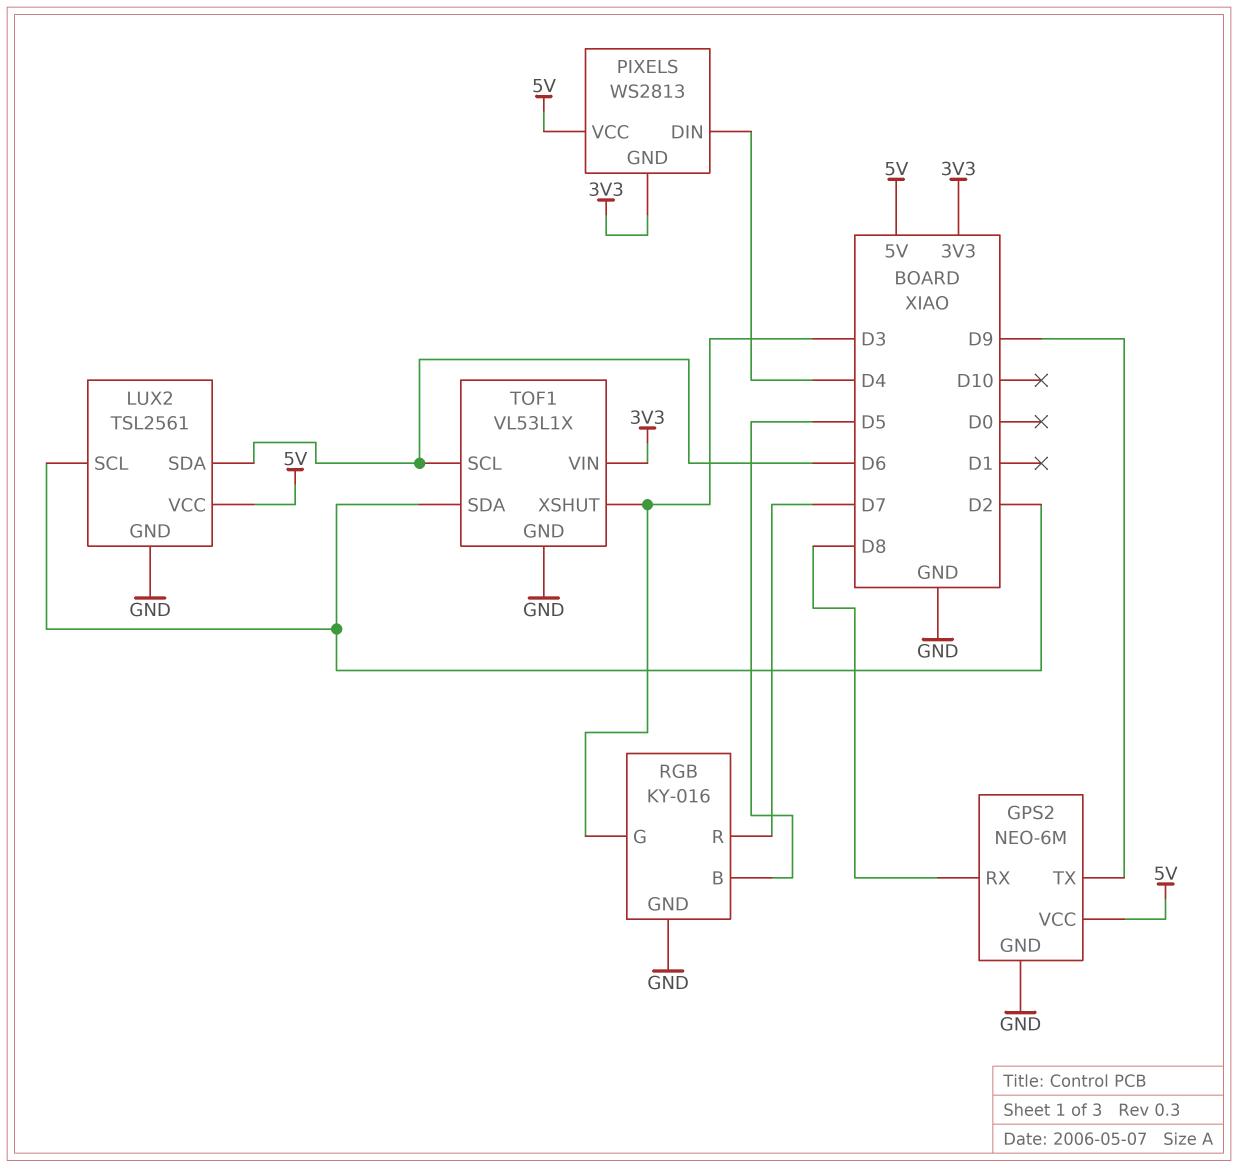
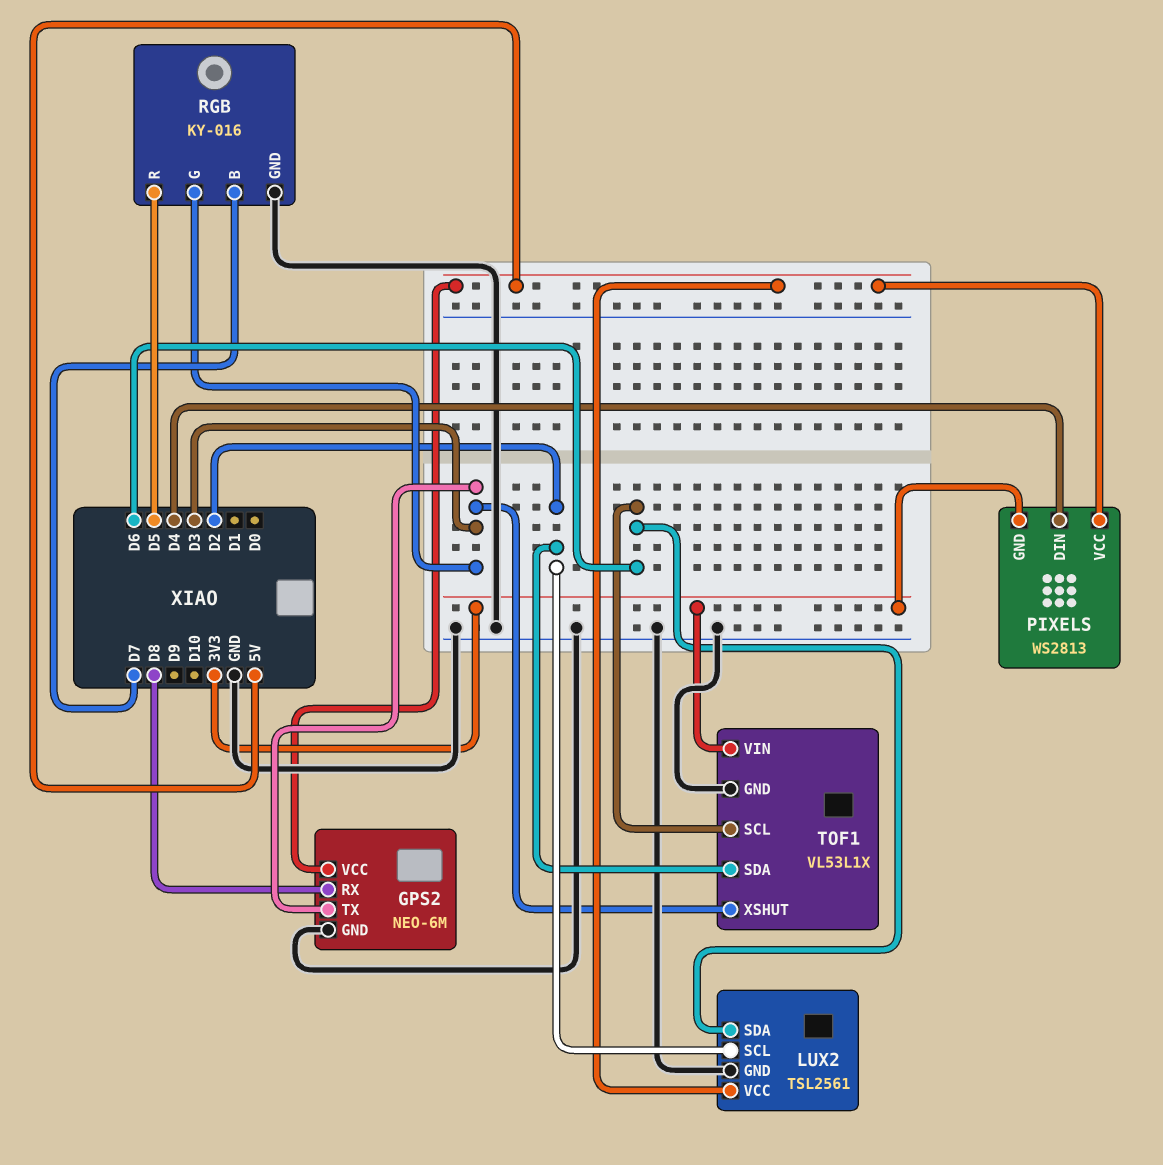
GPS2 pin TX: D9 -> D3
RGB pin B: D5 -> D7
RGB pin R: D7 -> D5

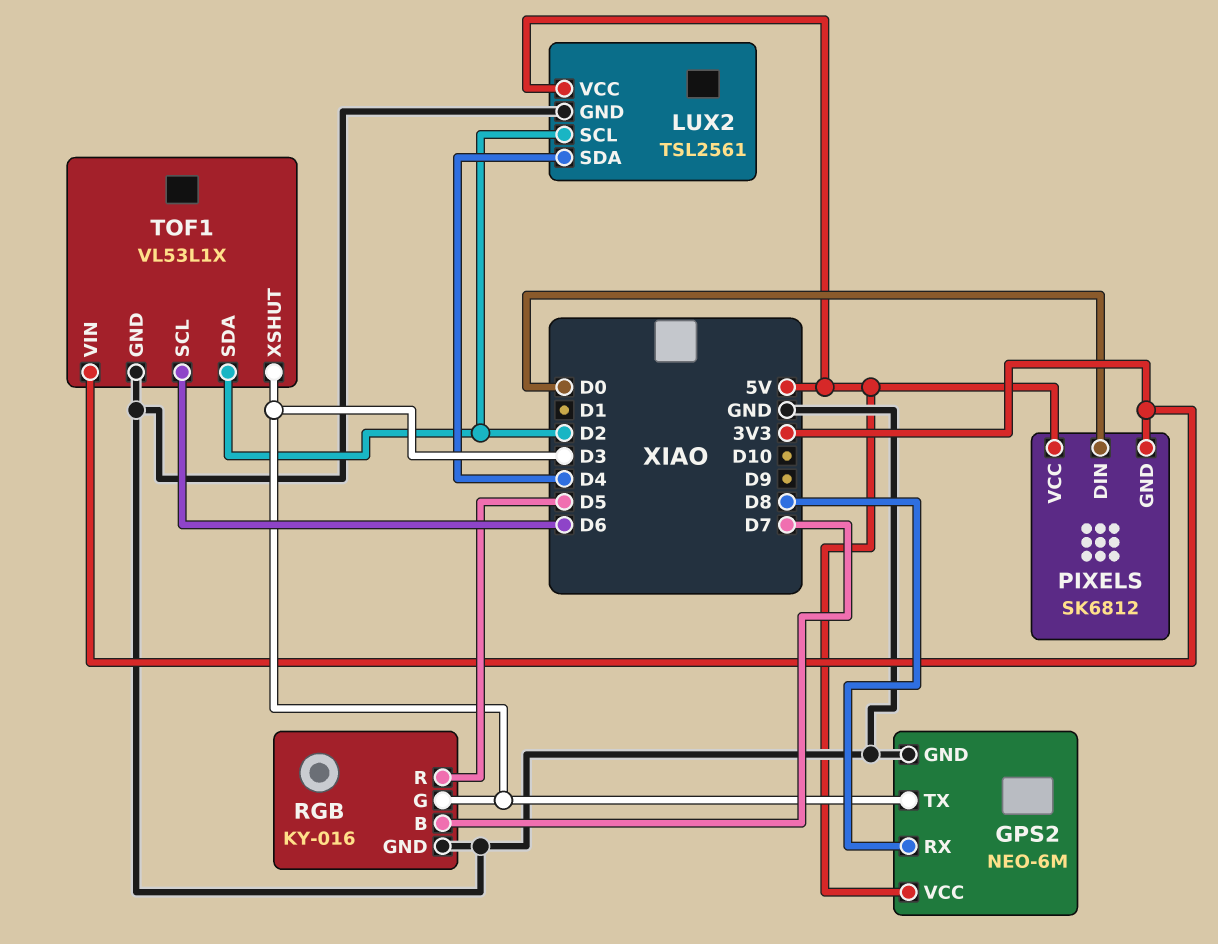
LUX2 pin SDA: D6 -> D4
PIXELS: WS2813 -> SK6812
PIXELS pin DIN: D4 -> D0

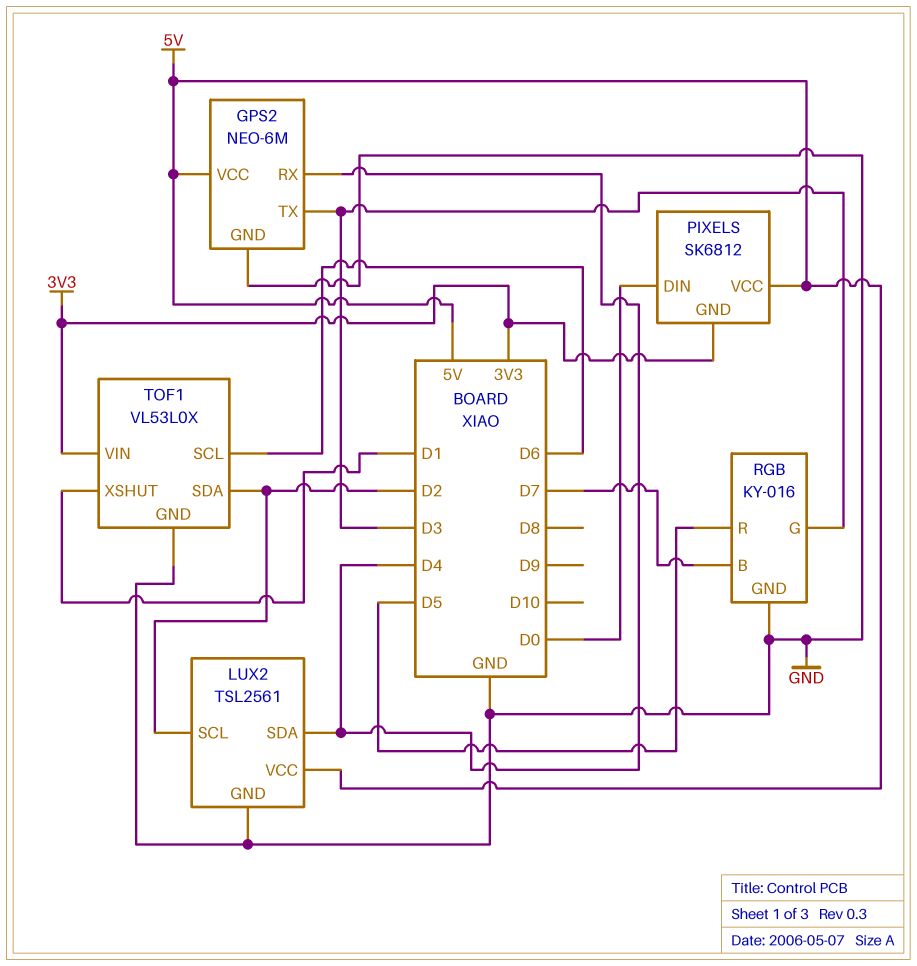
GPS2 pin RX: D8 -> D4
TOF1: VL53L1X -> VL53L0X
TOF1 pin XSHUT: D3 -> D1

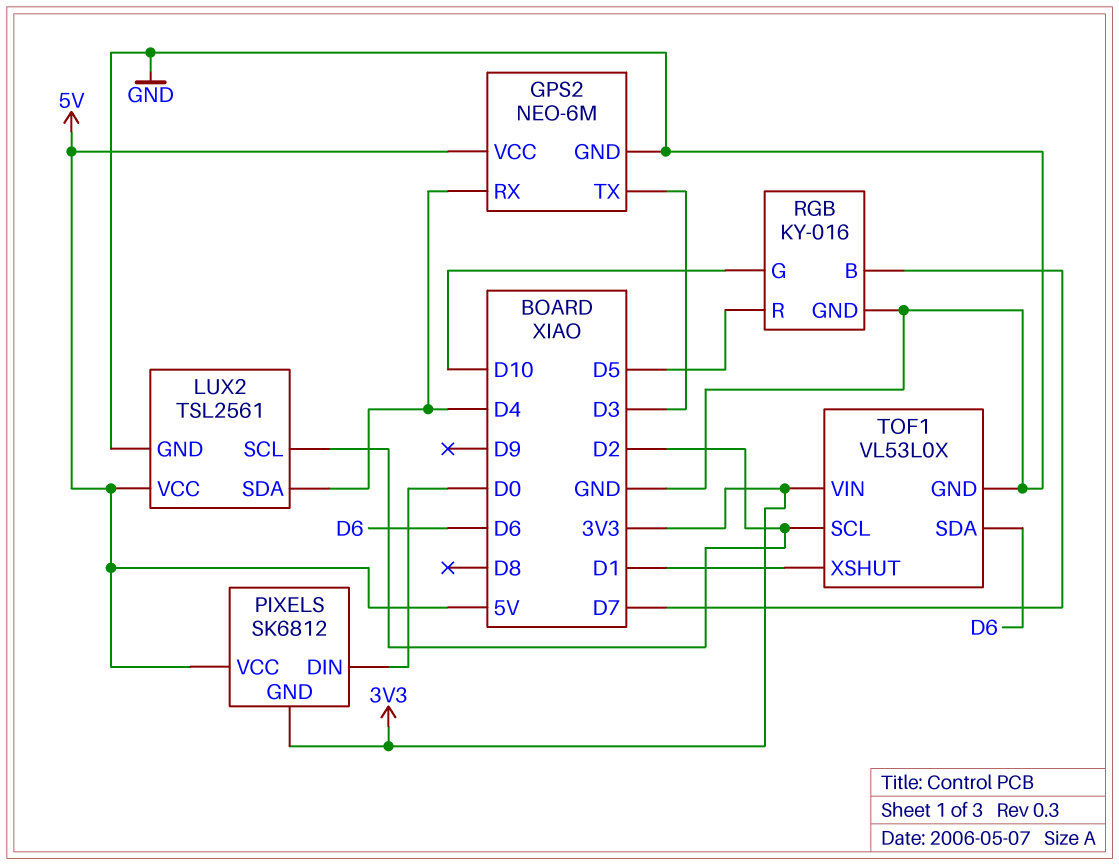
RGB pin G: D3 -> D10
TOF1 pin SCL: D6 -> D2
TOF1 pin SDA: D2 -> D6

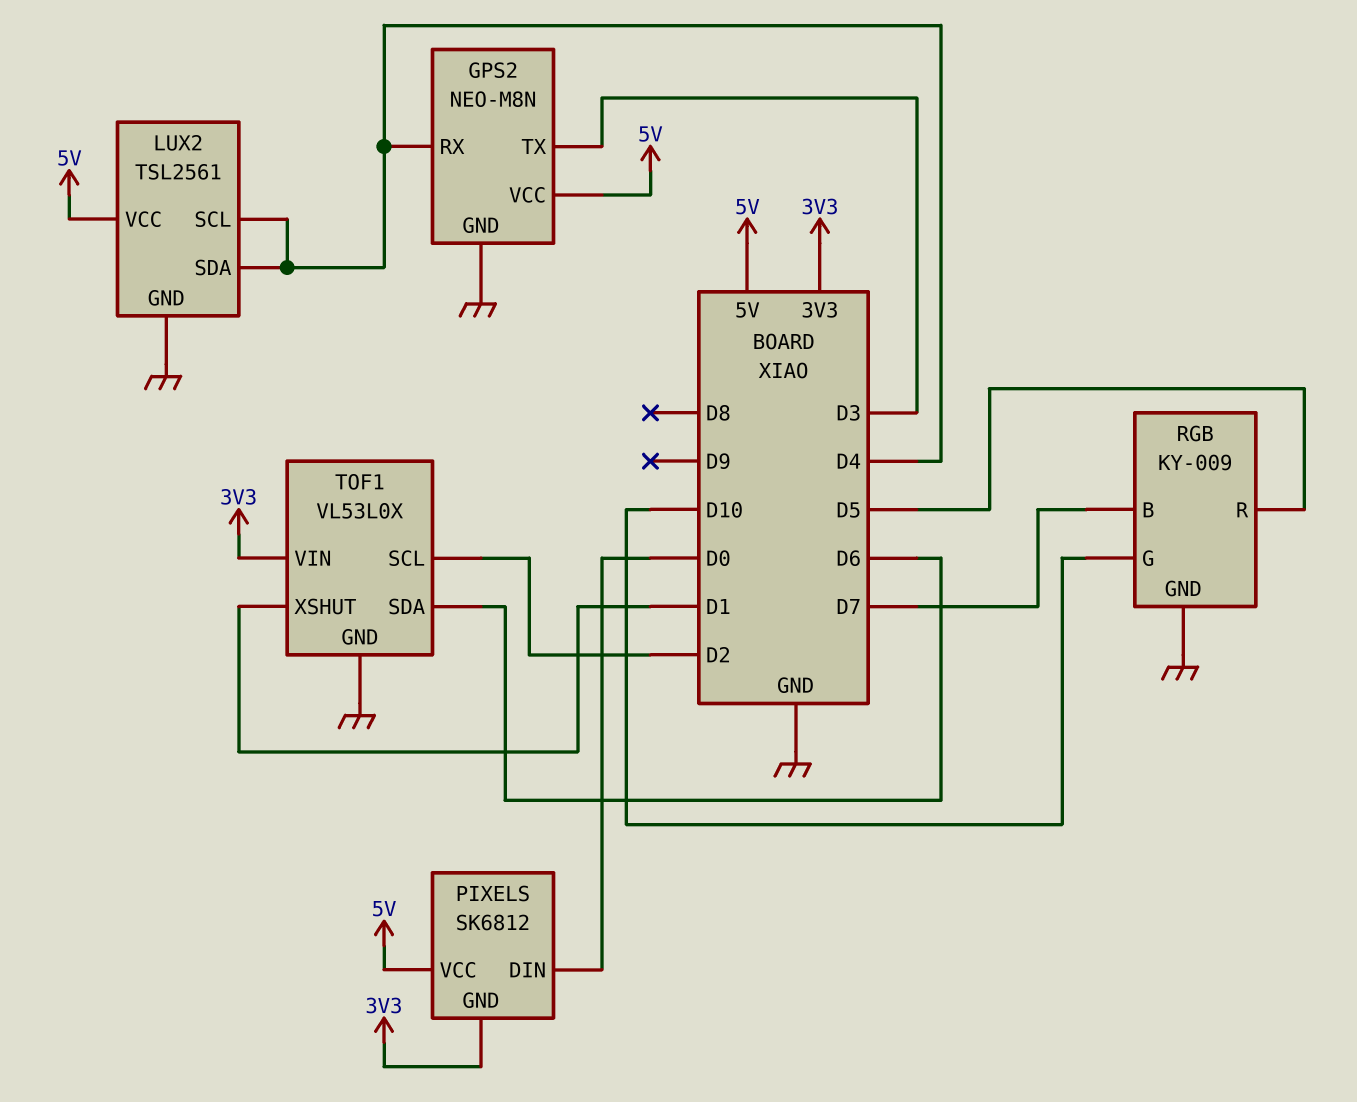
GPS2: NEO-6M -> NEO-M8N
LUX2 pin SCL: D2 -> D4
RGB: KY-016 -> KY-009

